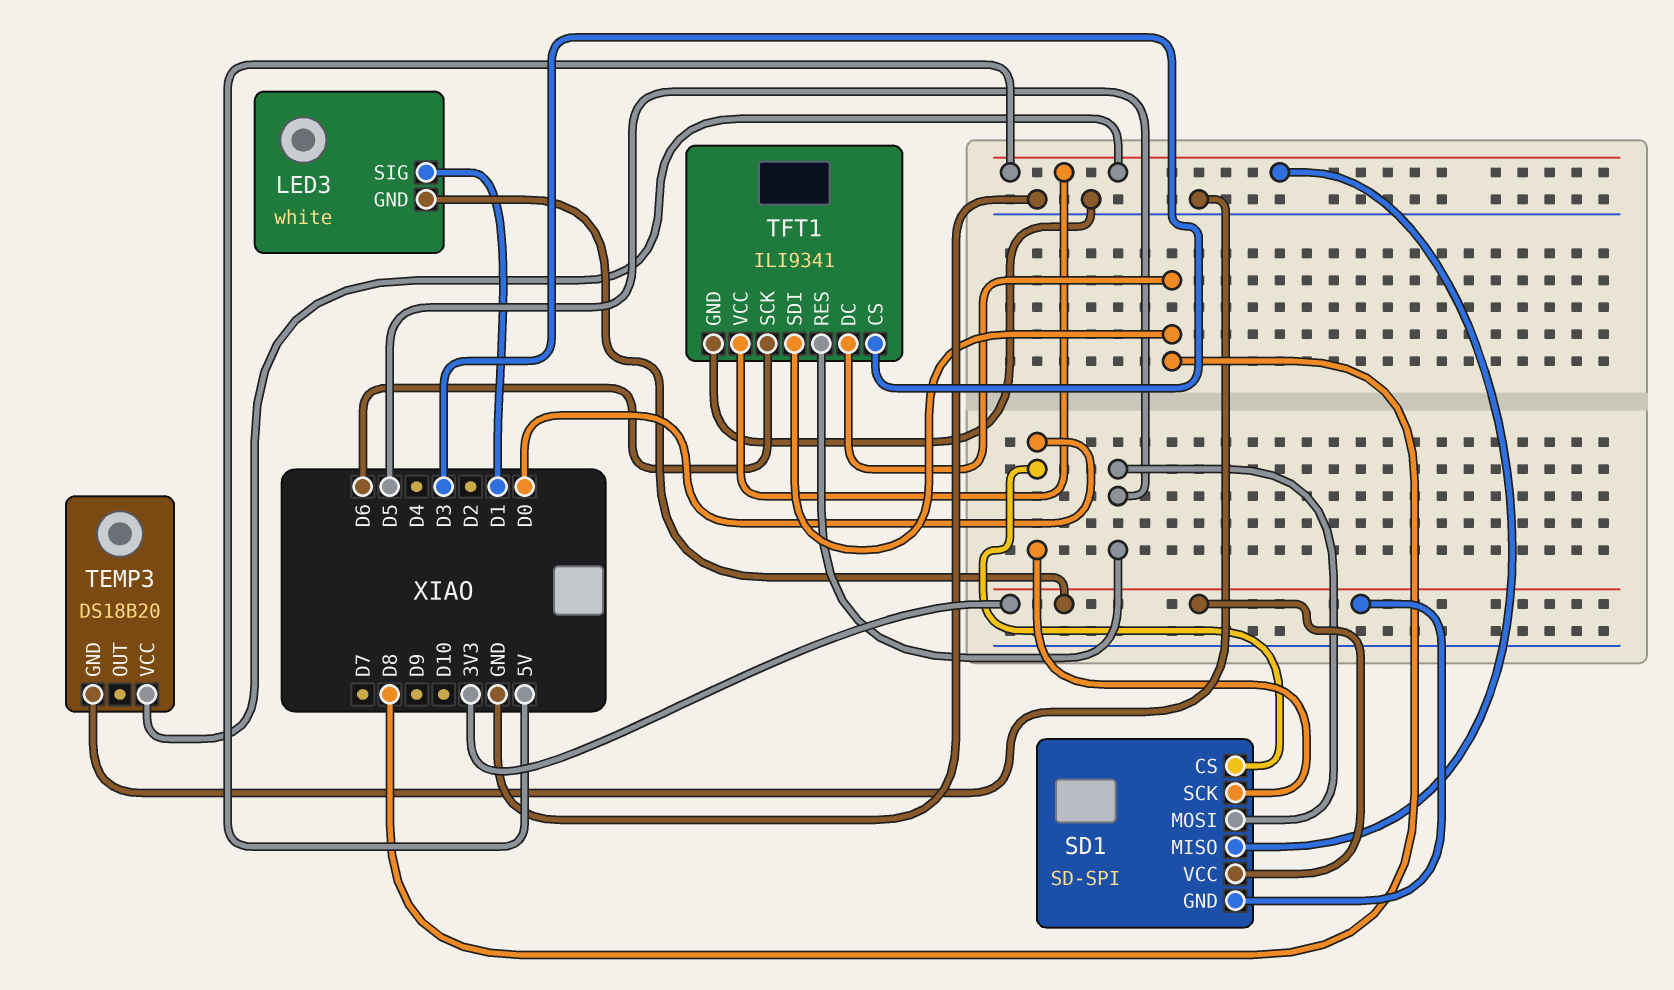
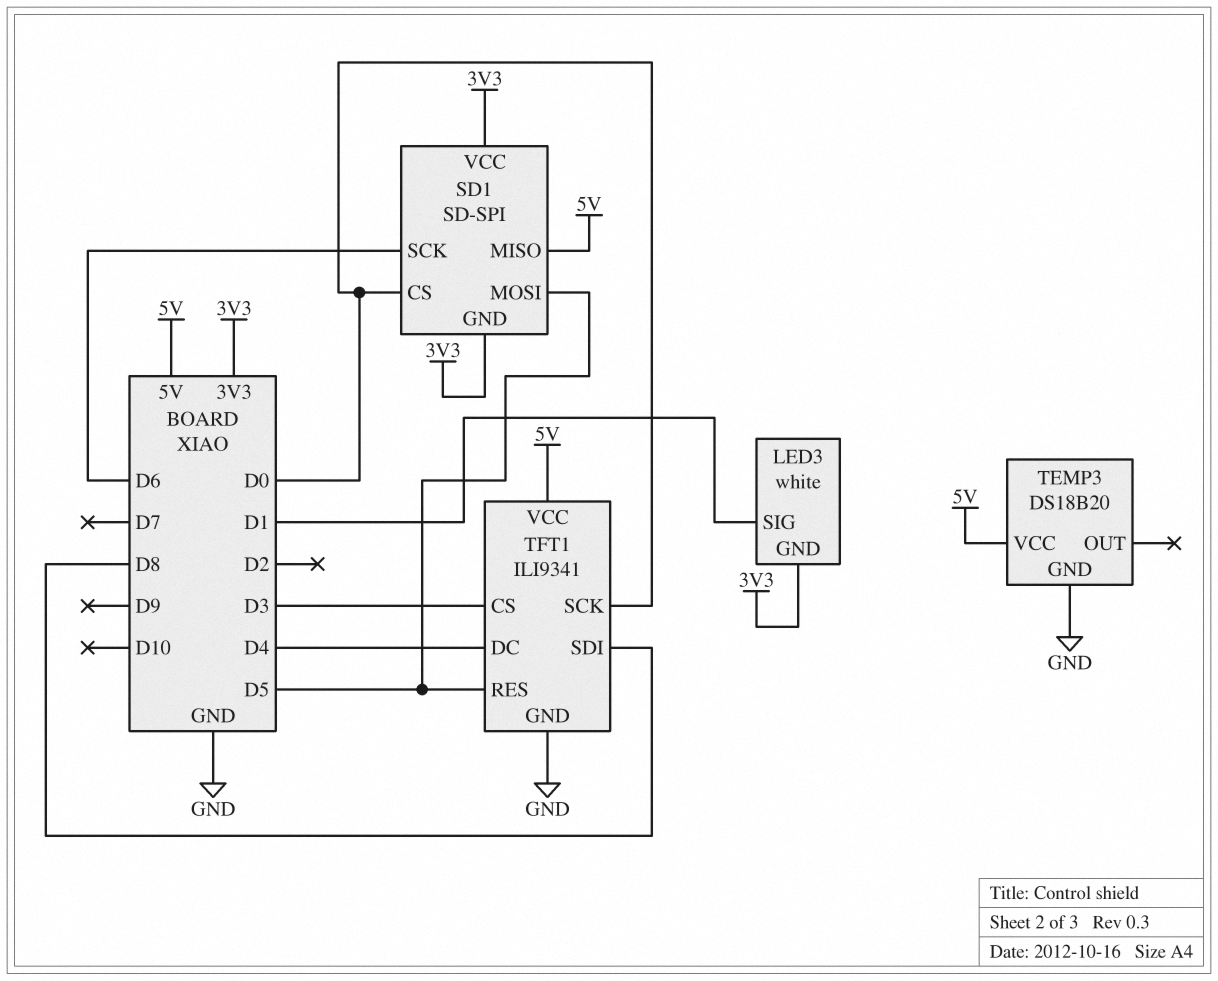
SD1 pin SCK: D0 -> D6
TFT1 pin DC: D8 -> D4
TFT1 pin SCK: D6 -> D0

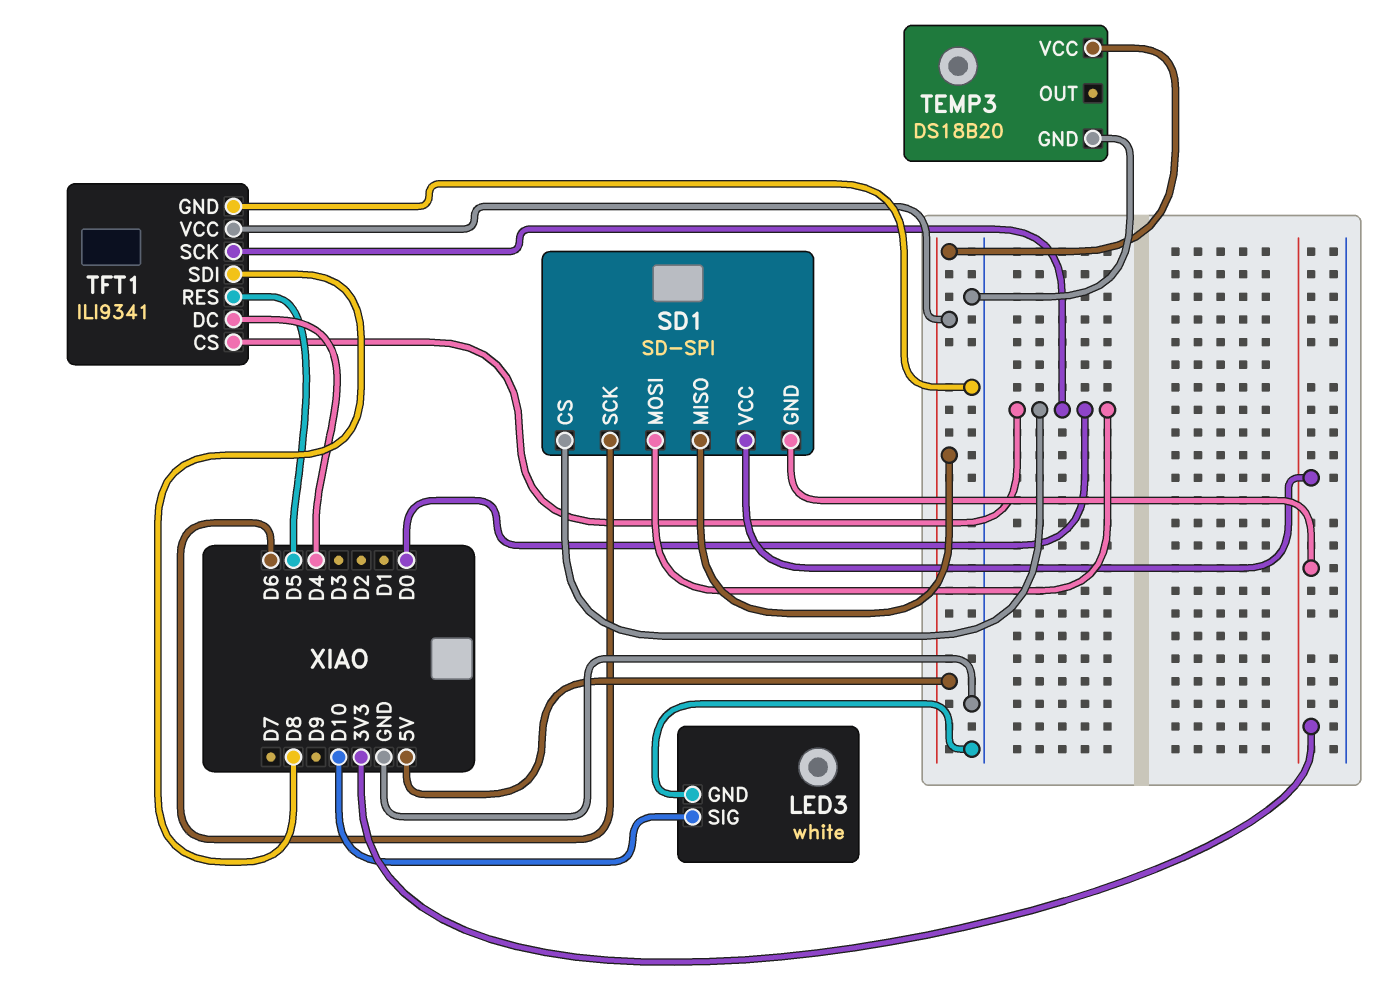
LED3 pin GND: 3V3 -> GND
LED3 pin SIG: D1 -> D10
SD1 pin MOSI: D5 -> D0
TFT1 pin CS: D3 -> D0

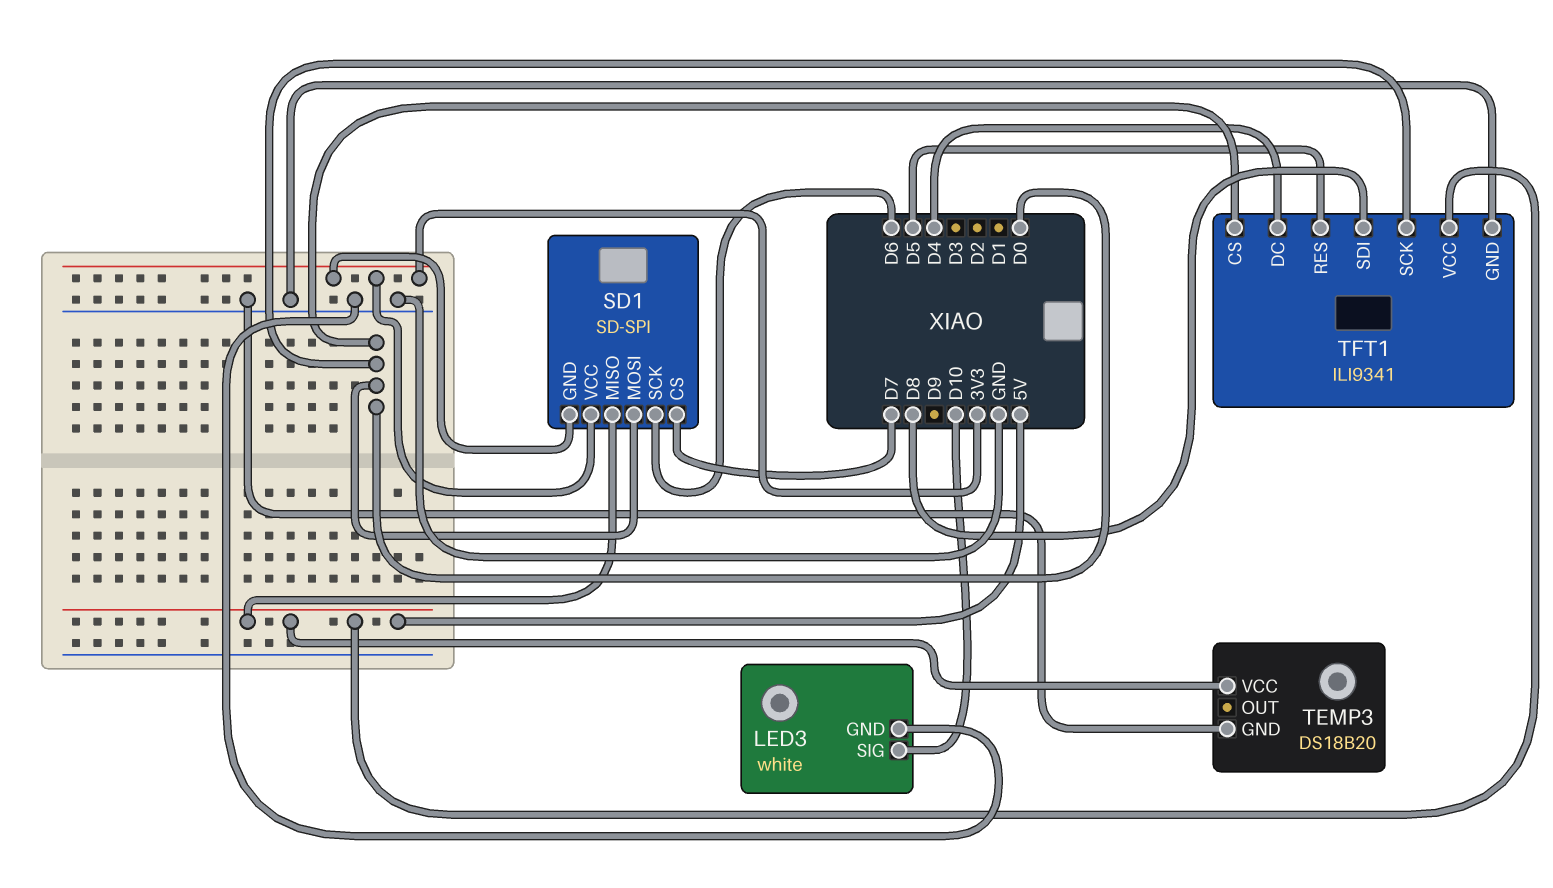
SD1 pin CS: D0 -> D7

